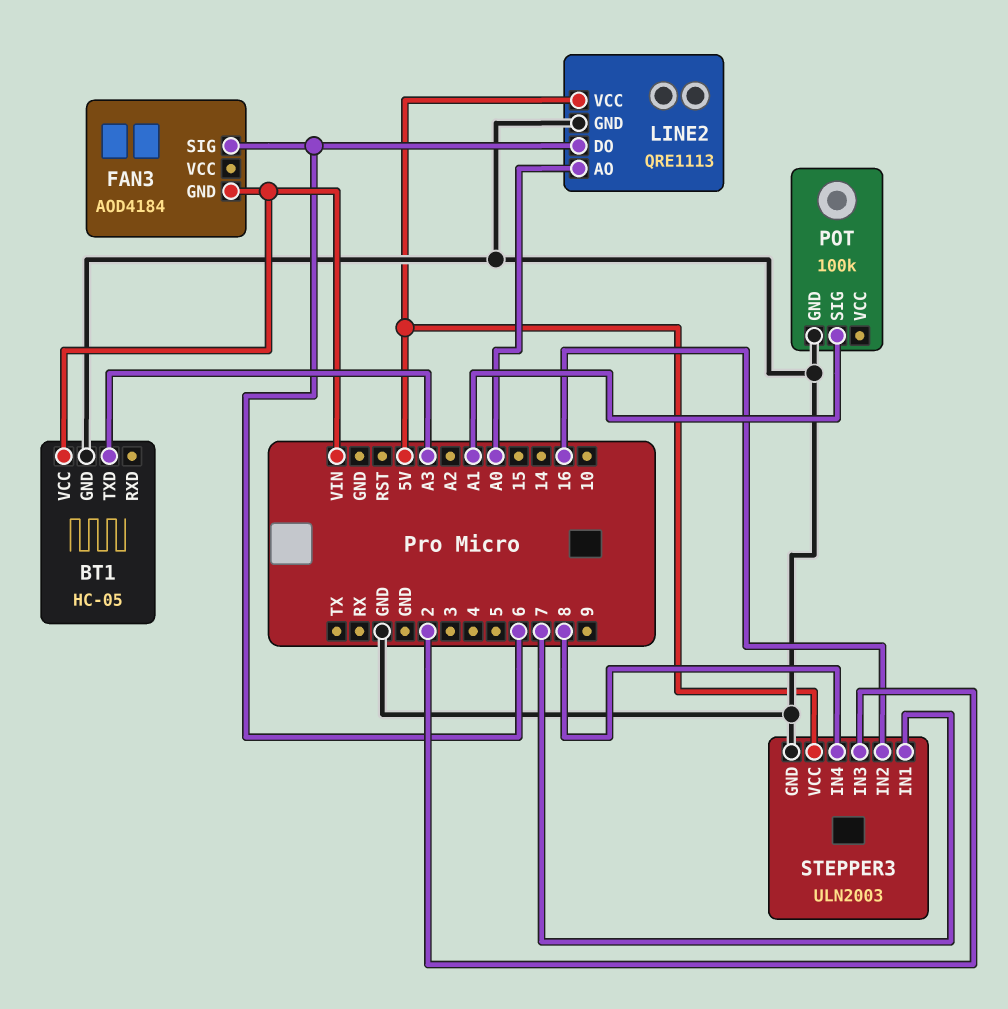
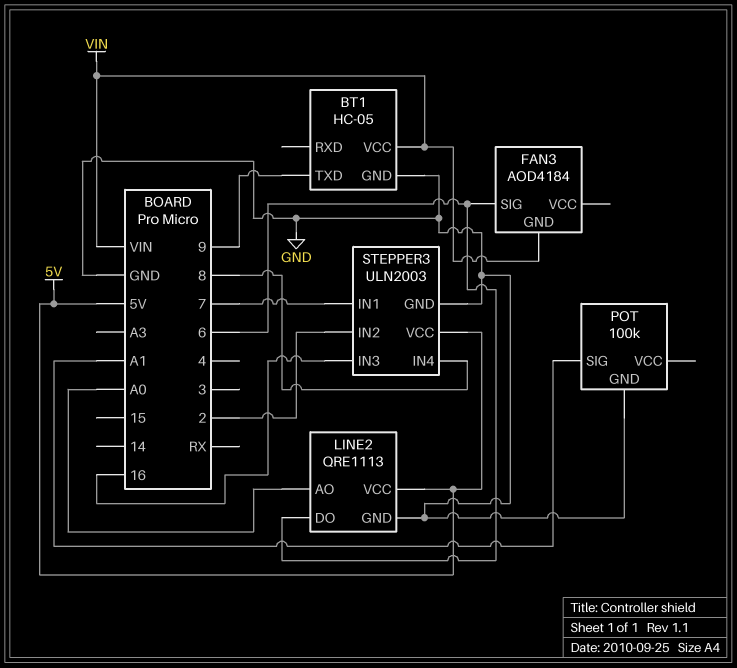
BT1 pin TXD: A3 -> 9
STEPPER3 pin IN2: 16 -> 2
STEPPER3 pin IN3: 2 -> 16

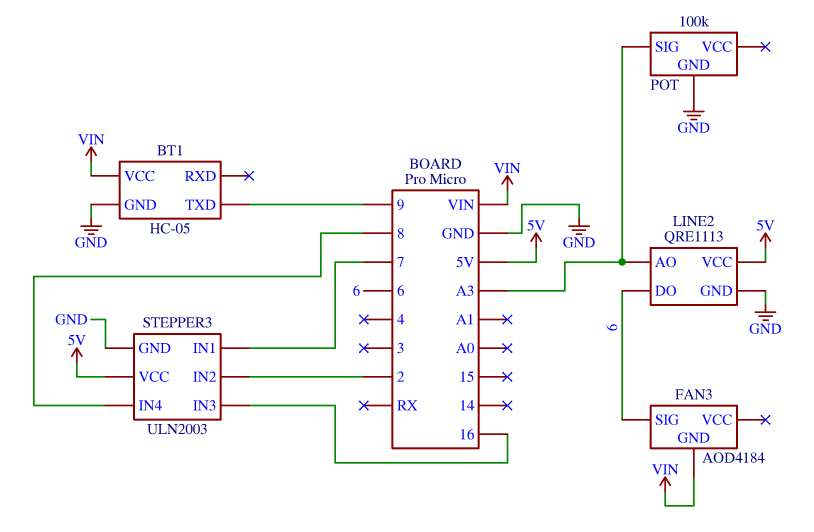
LINE2 pin AO: A0 -> A3
POT pin SIG: A1 -> A3

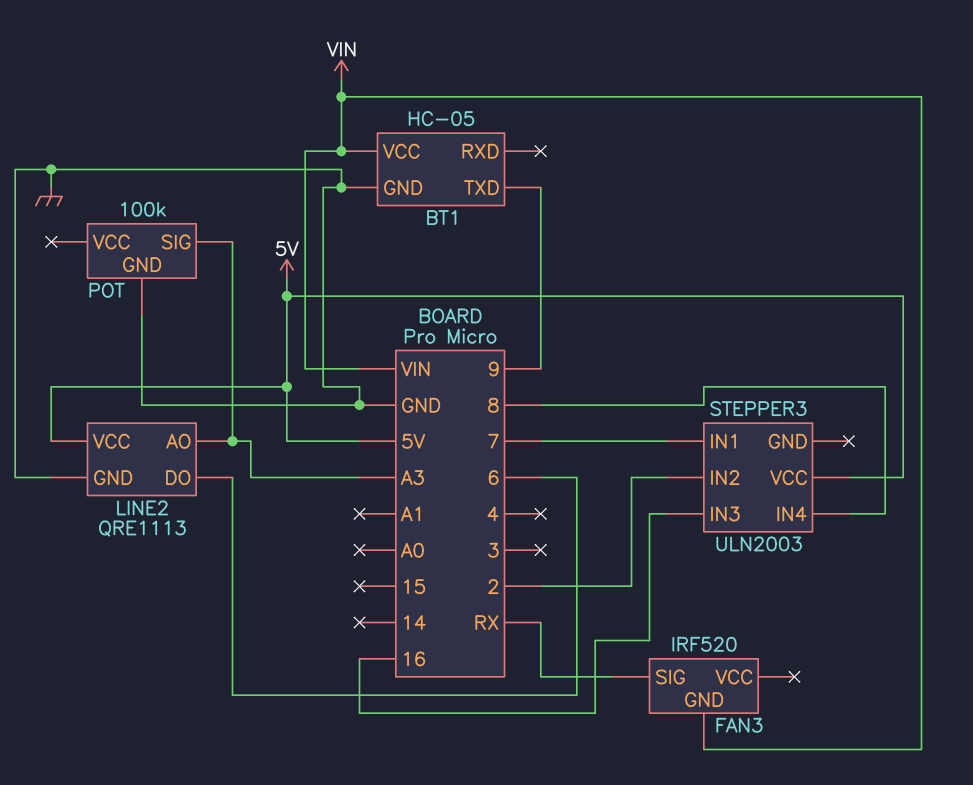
FAN3: AOD4184 -> IRF520
FAN3 pin SIG: 6 -> RX
STEPPER3 pin GND: GND -> none

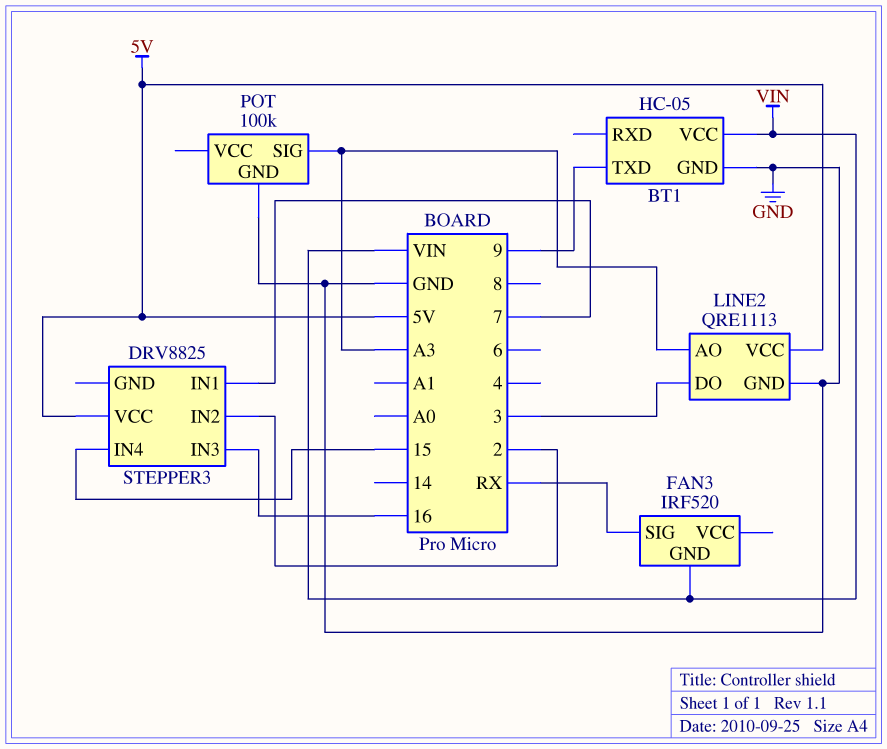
LINE2 pin DO: 6 -> 3
STEPPER3: ULN2003 -> DRV8825
STEPPER3 pin IN4: 8 -> 15

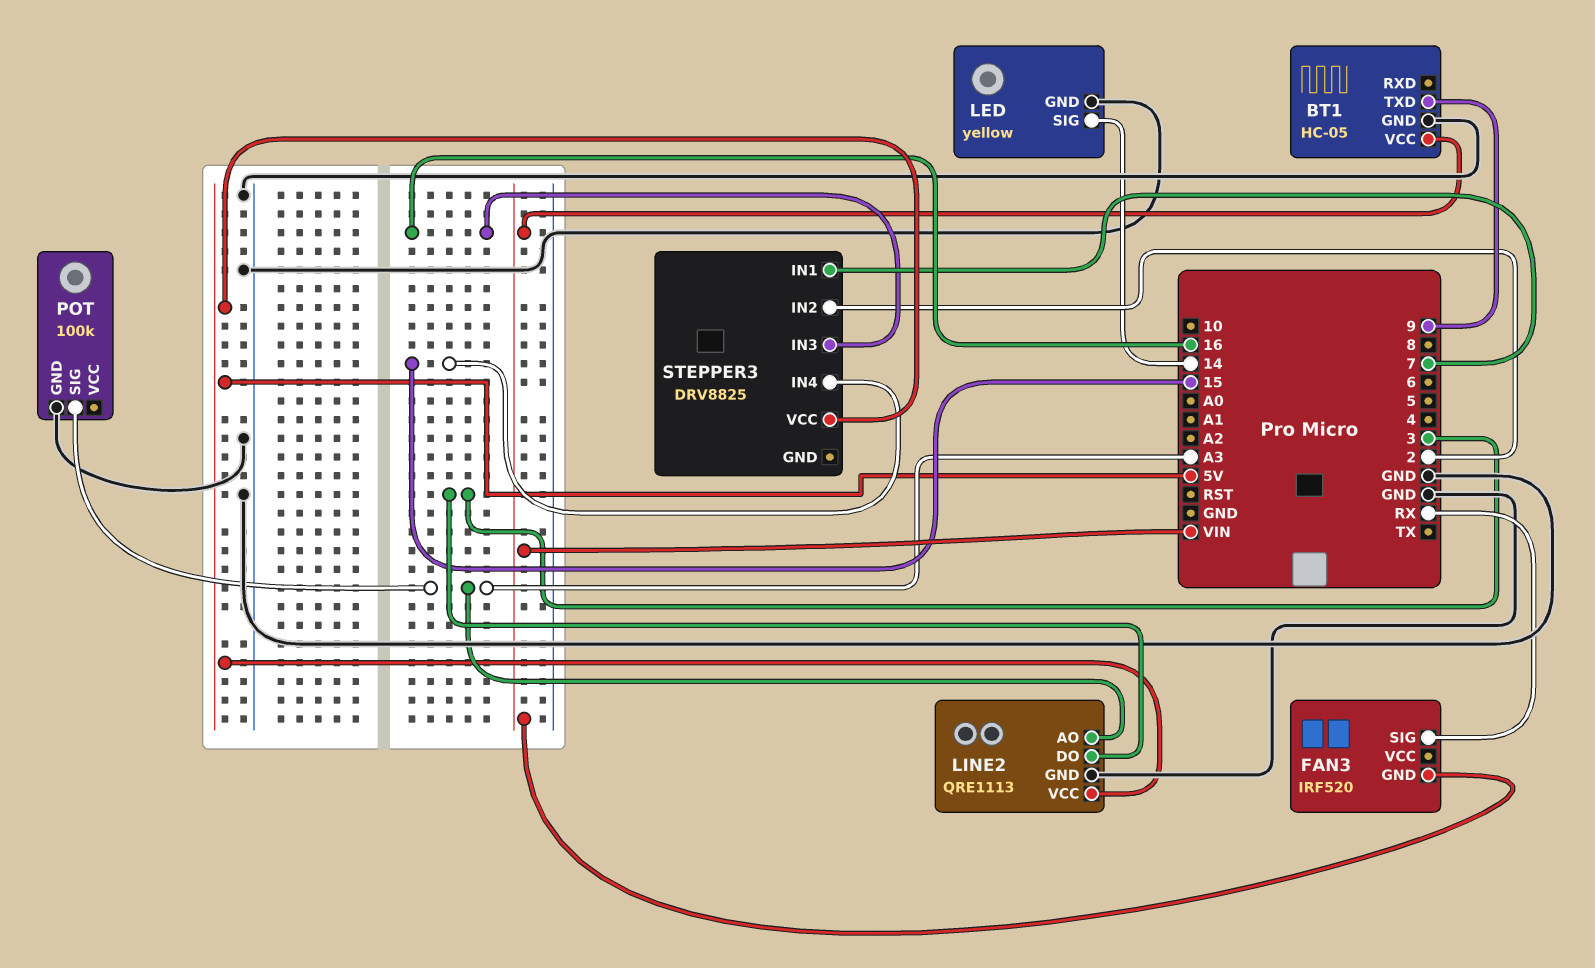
LED: none -> yellow
LED pin GND: none -> GND
LED pin SIG: none -> 14

